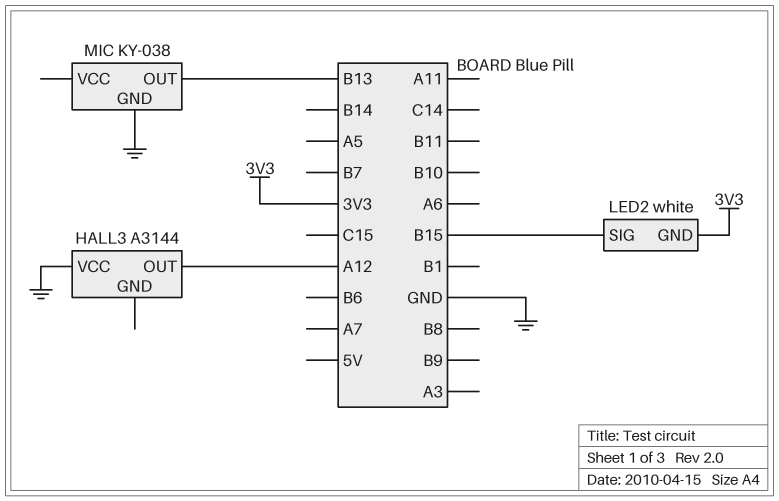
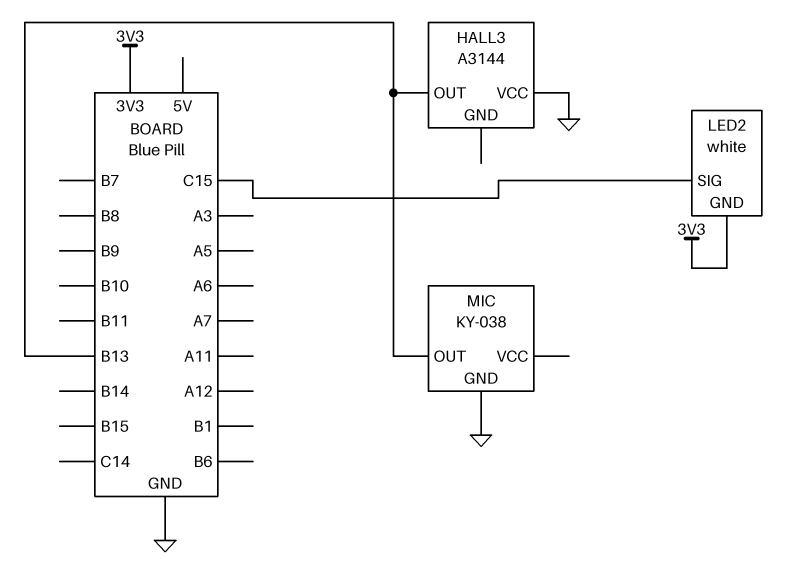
HALL3 pin OUT: A12 -> B13
LED2 pin SIG: B15 -> C15

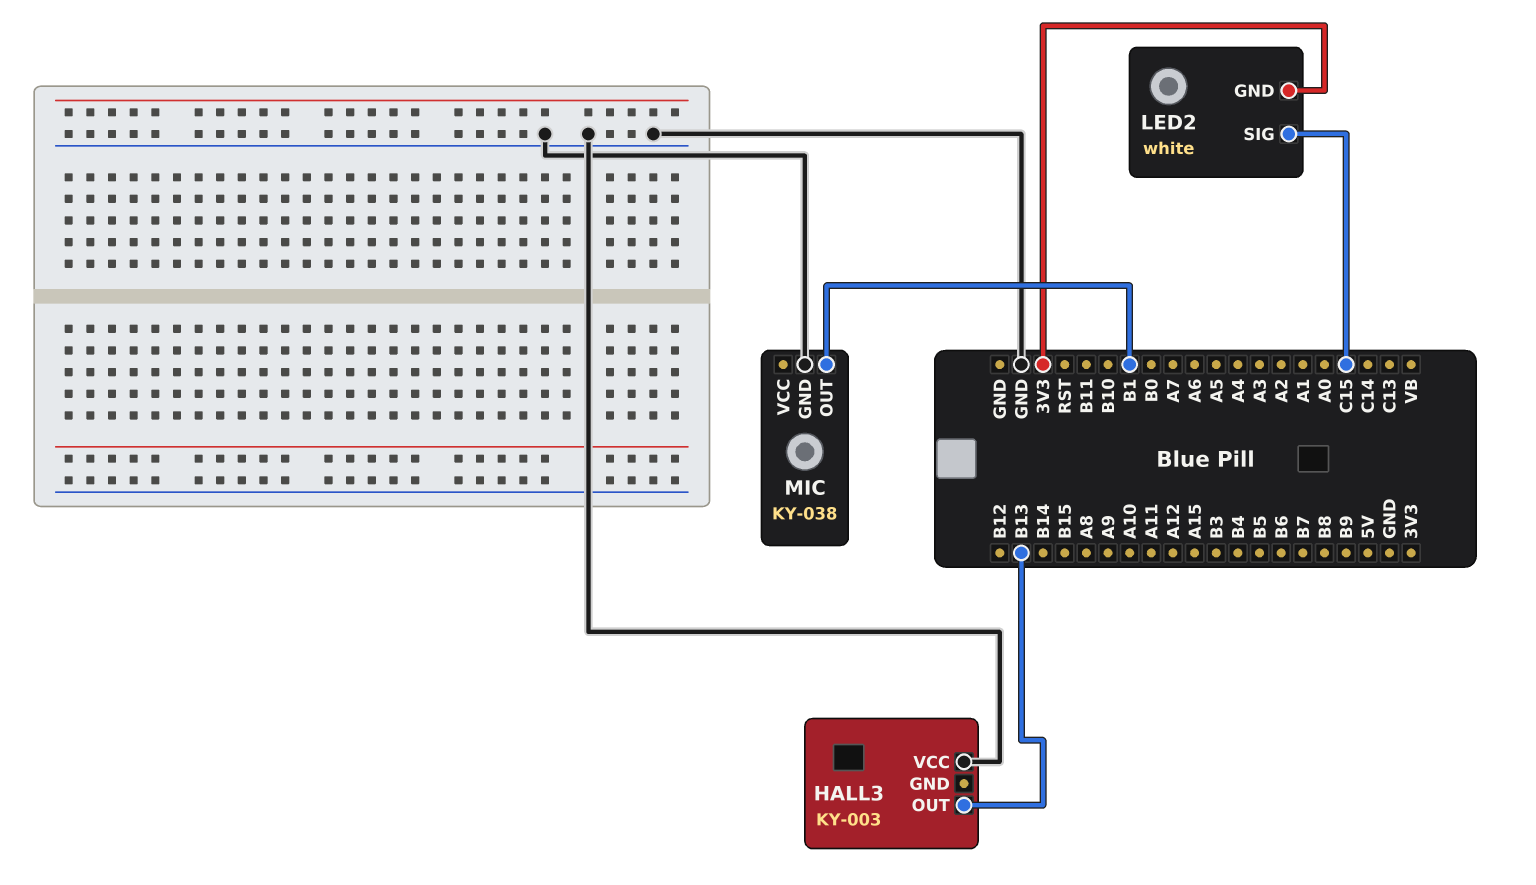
HALL3: A3144 -> KY-003
MIC pin OUT: B13 -> B1

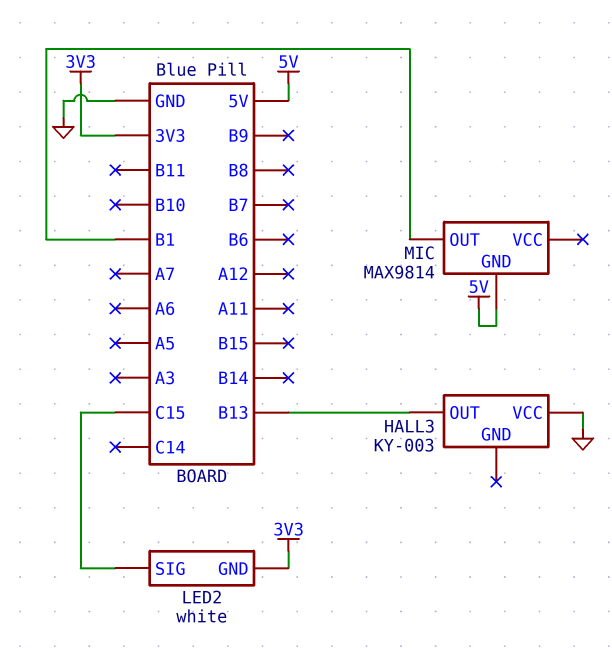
MIC: KY-038 -> MAX9814
MIC pin GND: GND -> 5V

